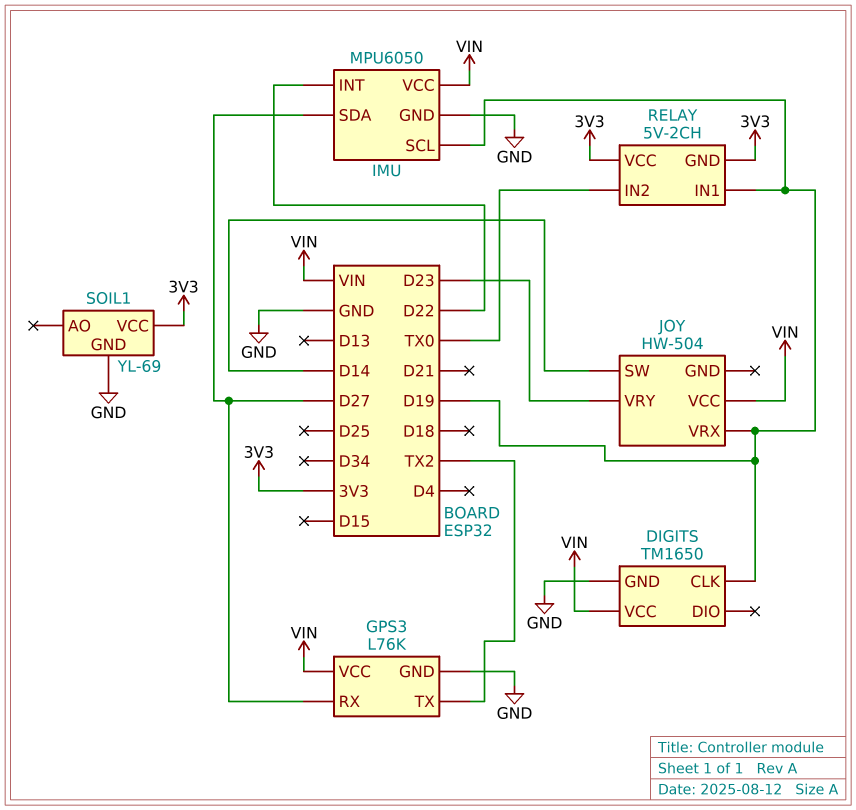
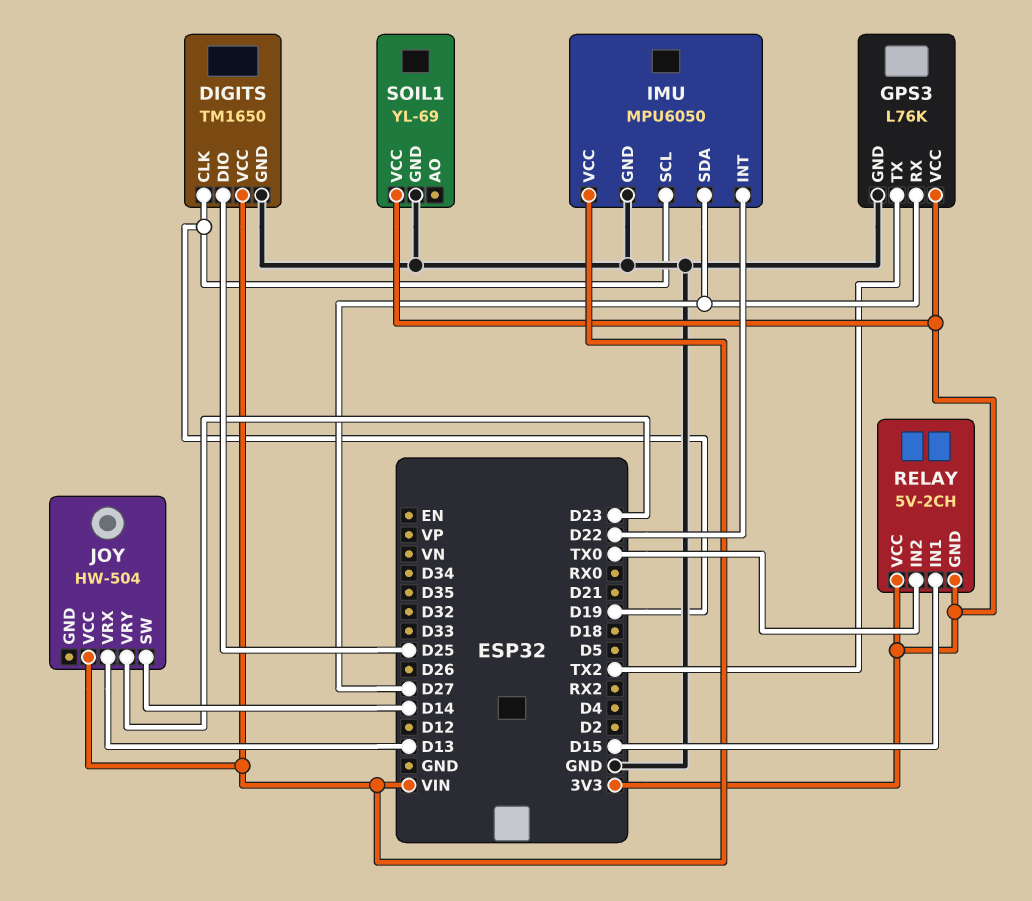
DIGITS pin DIO: none -> D25
GPS3 pin VCC: VIN -> 3V3
JOY pin VRX: D19 -> D13
RELAY pin IN1: D19 -> D15

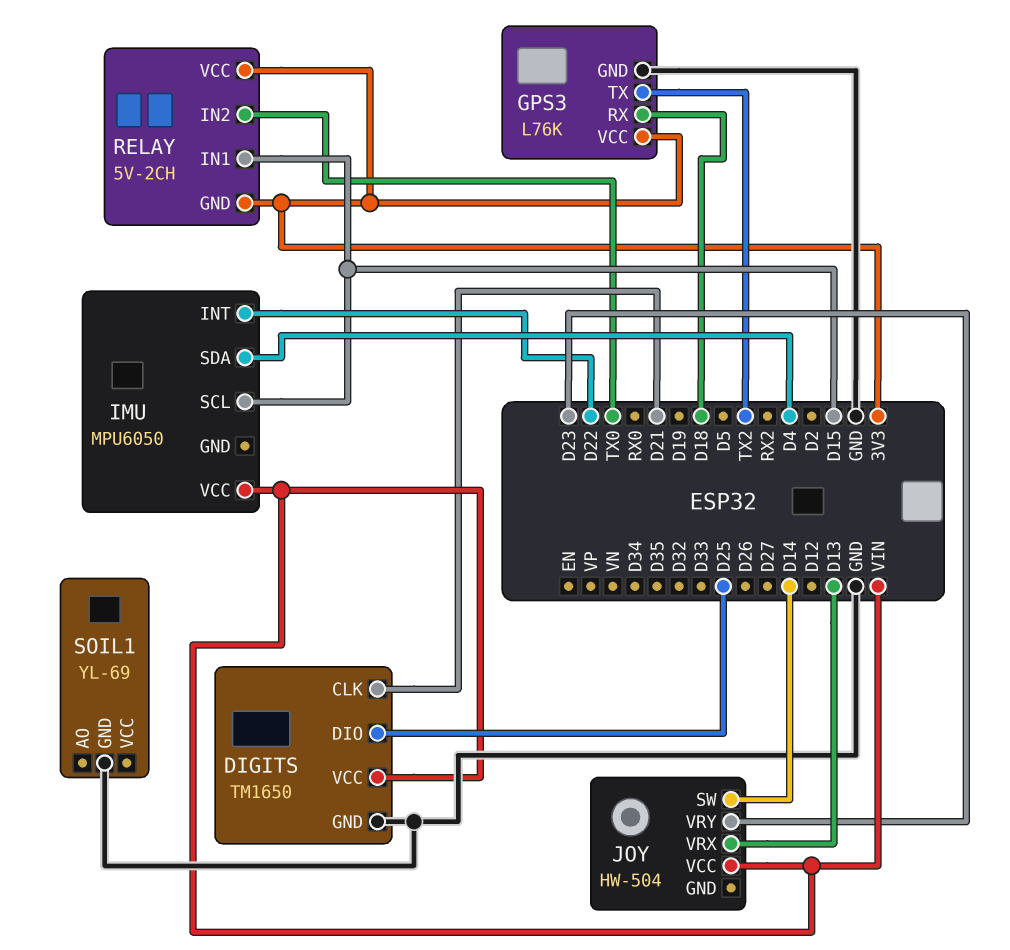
DIGITS pin CLK: D19 -> D21
GPS3 pin RX: D27 -> D18
IMU pin GND: GND -> none
IMU pin SCL: D19 -> D15
IMU pin SDA: D27 -> D4
SOIL1 pin VCC: 3V3 -> none

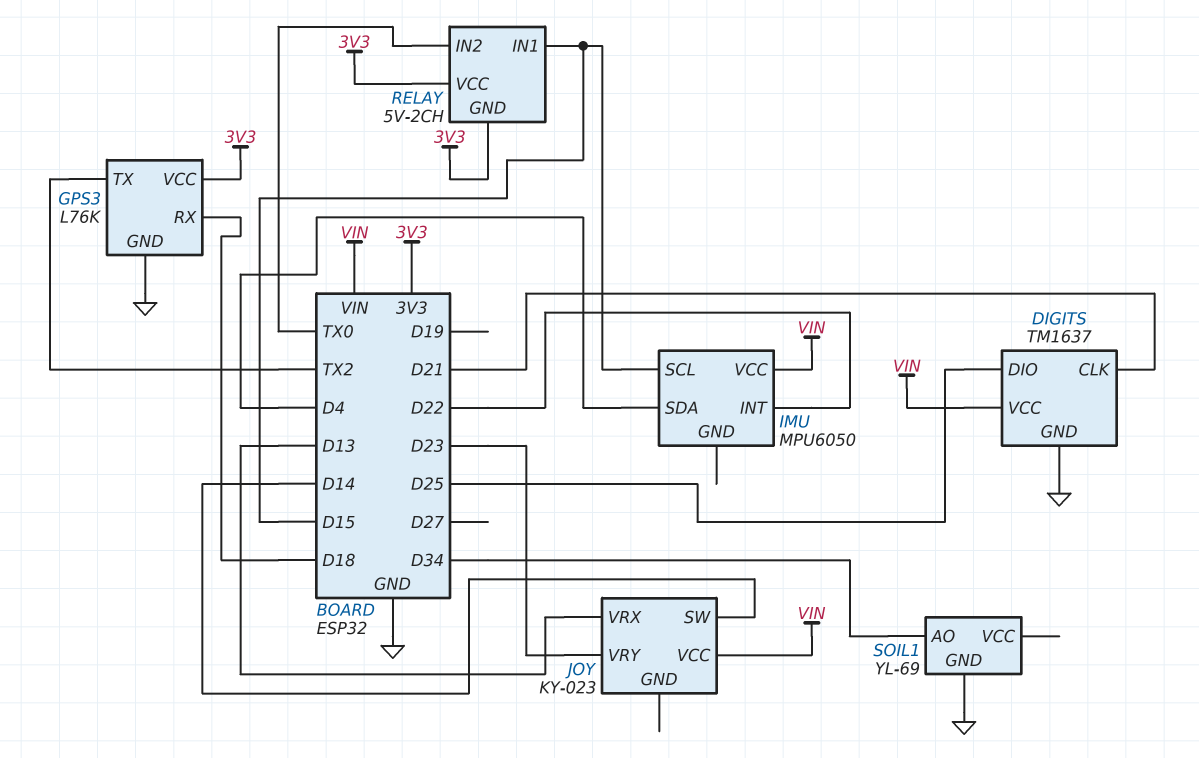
DIGITS: TM1650 -> TM1637
JOY: HW-504 -> KY-023
SOIL1 pin AO: none -> D34

